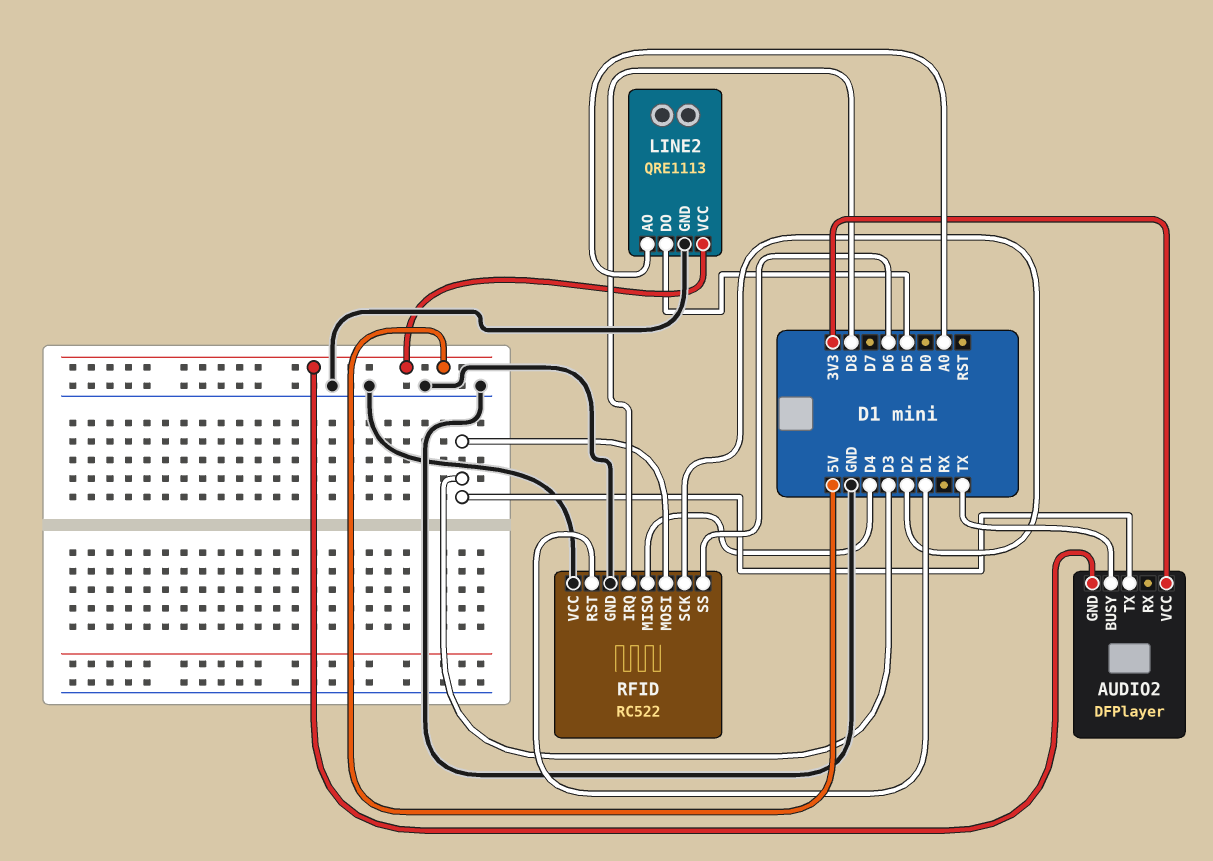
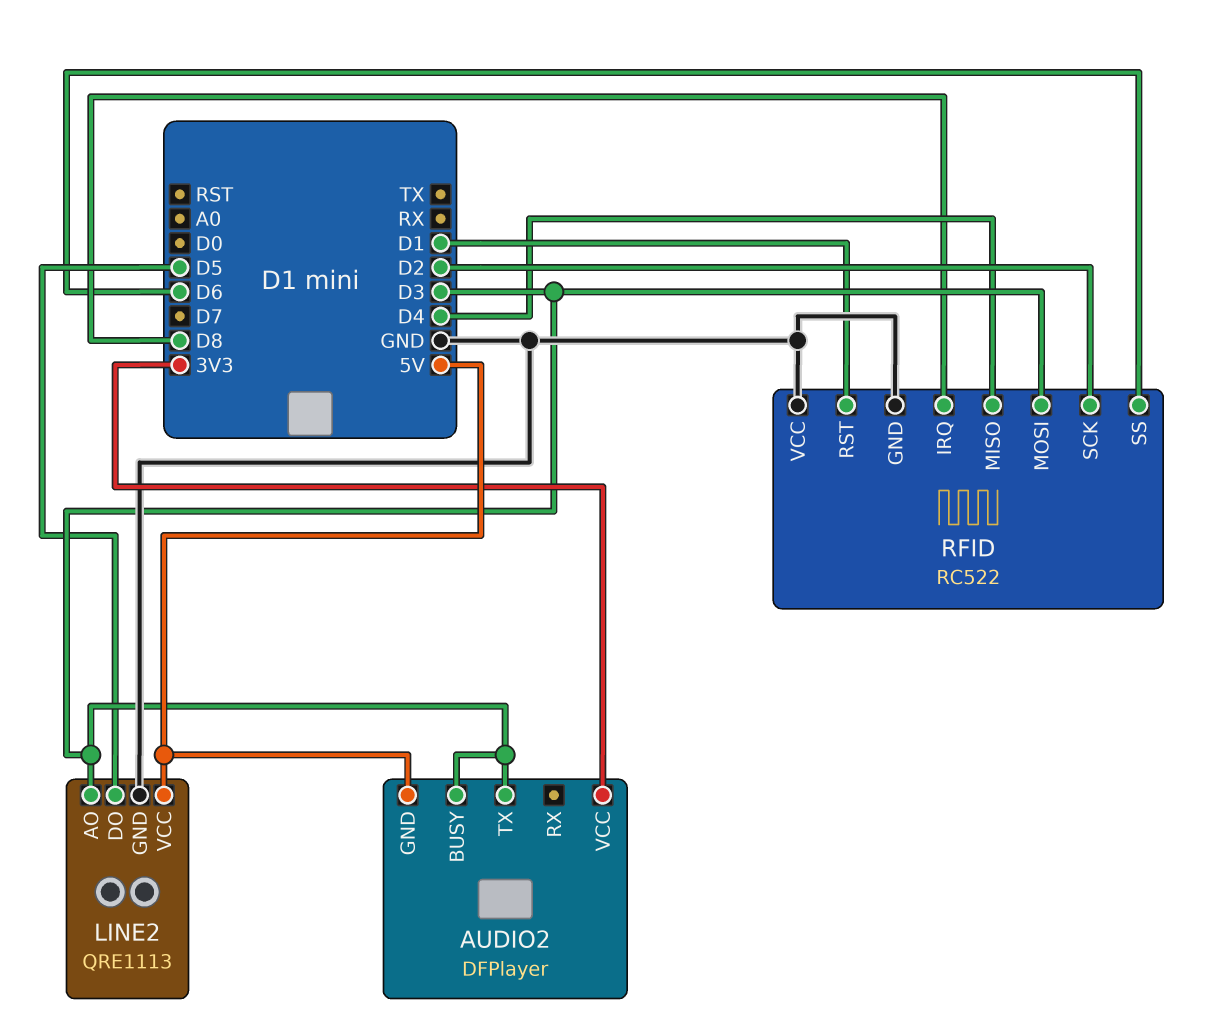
AUDIO2 pin BUSY: TX -> D3
LINE2 pin AO: A0 -> D3

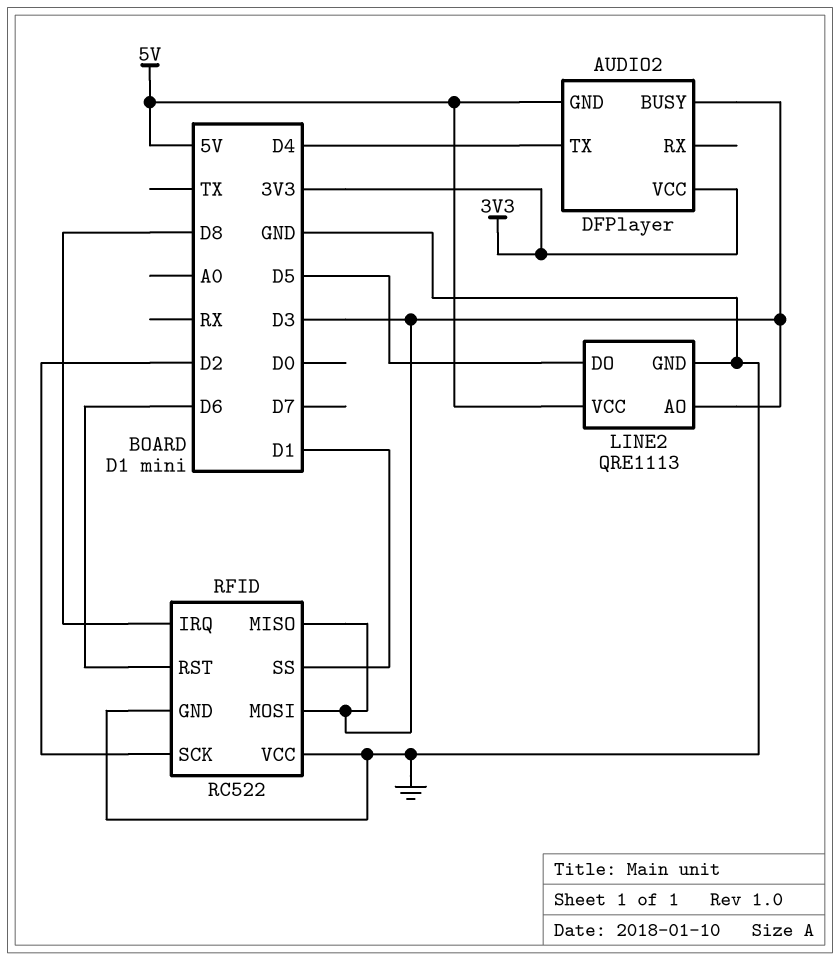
AUDIO2 pin TX: D3 -> D4
RFID pin MISO: D4 -> D3
RFID pin RST: D1 -> D6
RFID pin SS: D6 -> D1

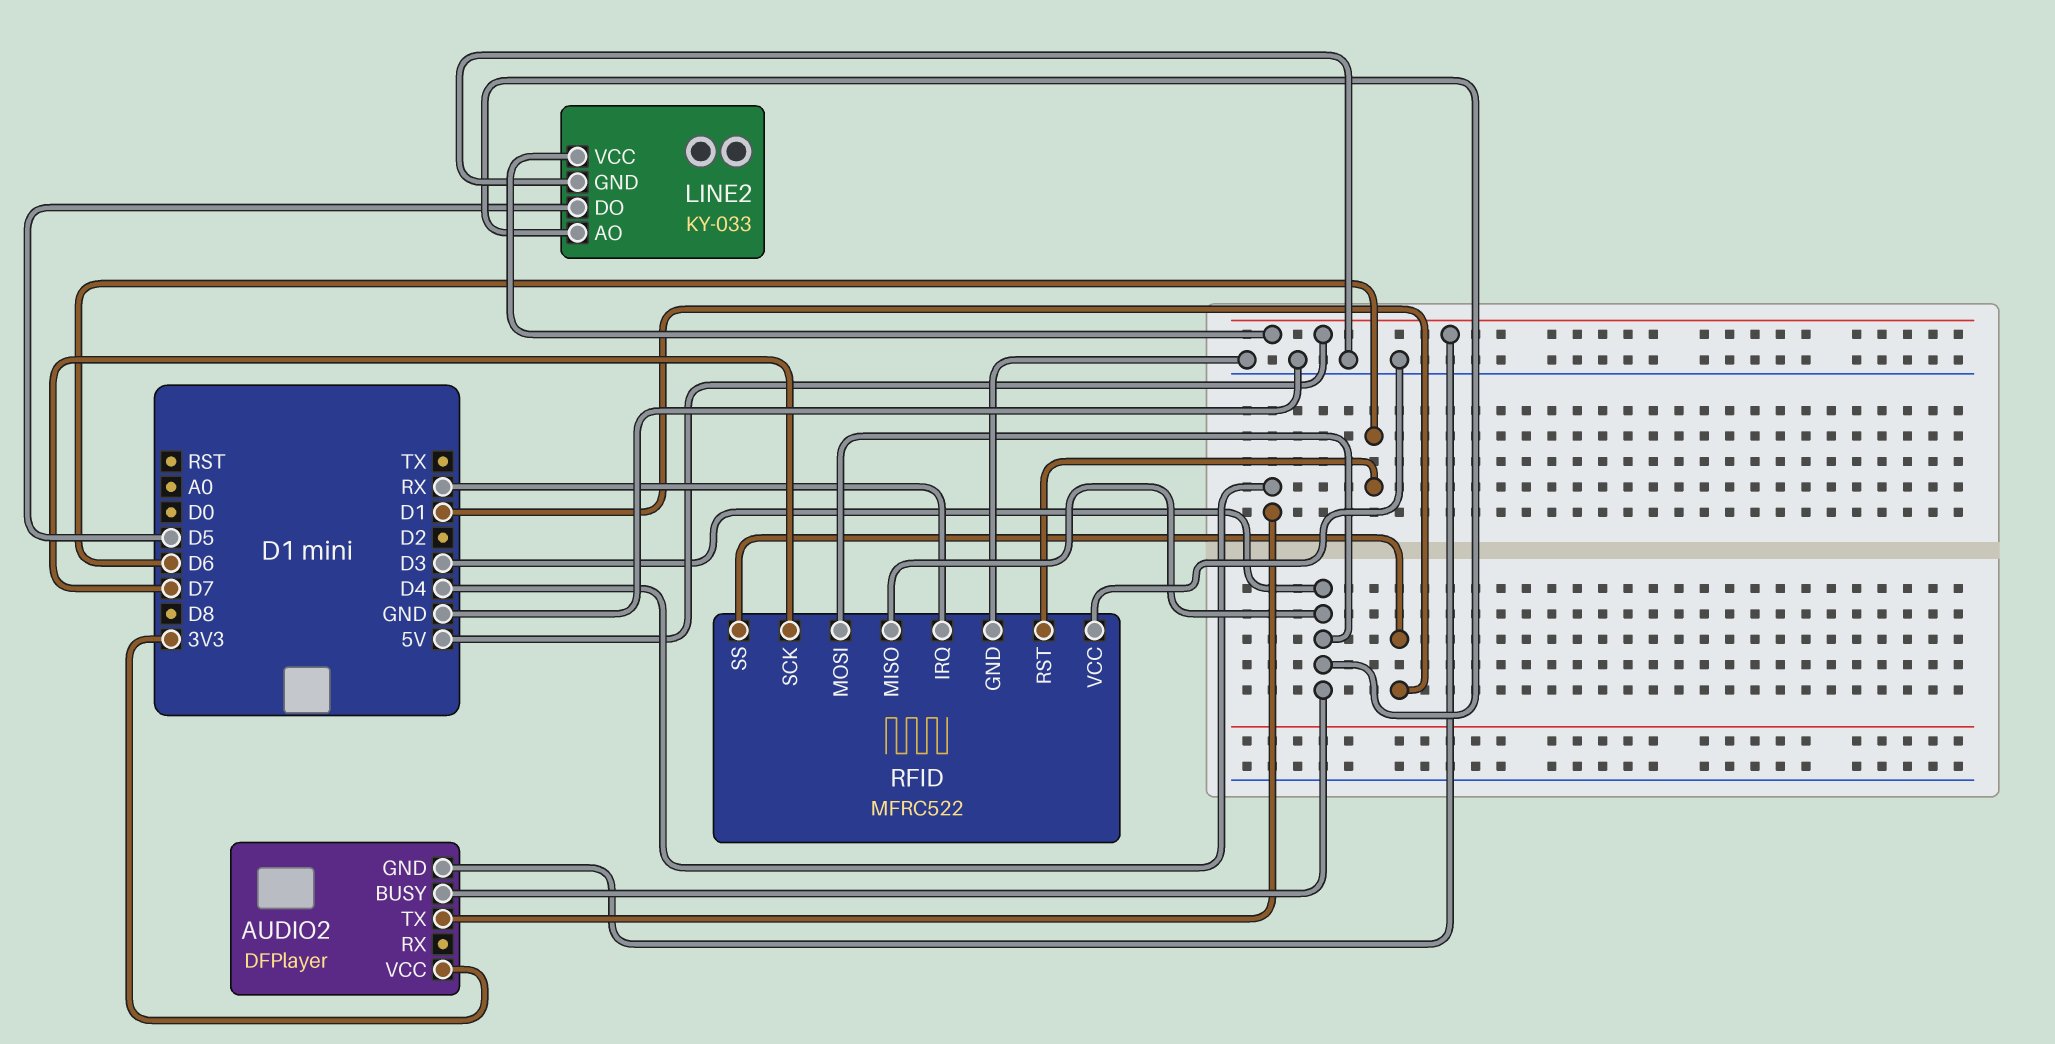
LINE2: QRE1113 -> KY-033
RFID: RC522 -> MFRC522
RFID pin IRQ: D8 -> RX
RFID pin SCK: D2 -> D7

